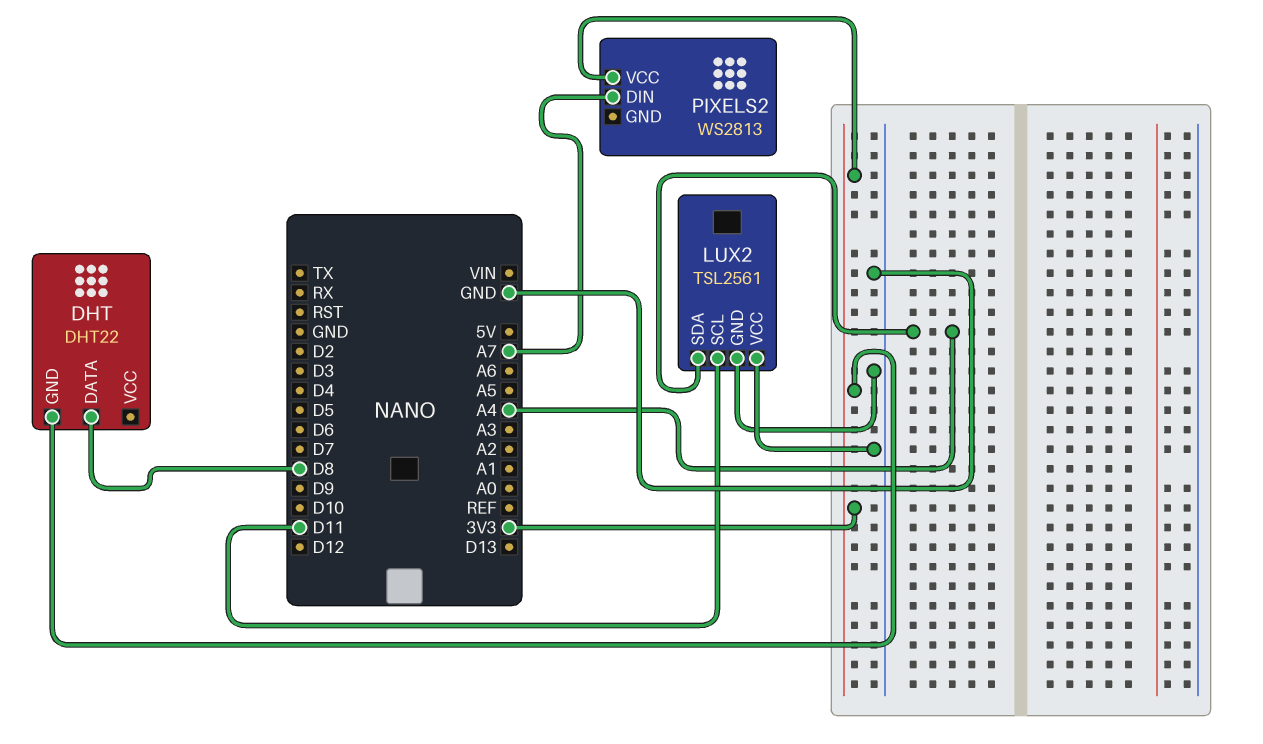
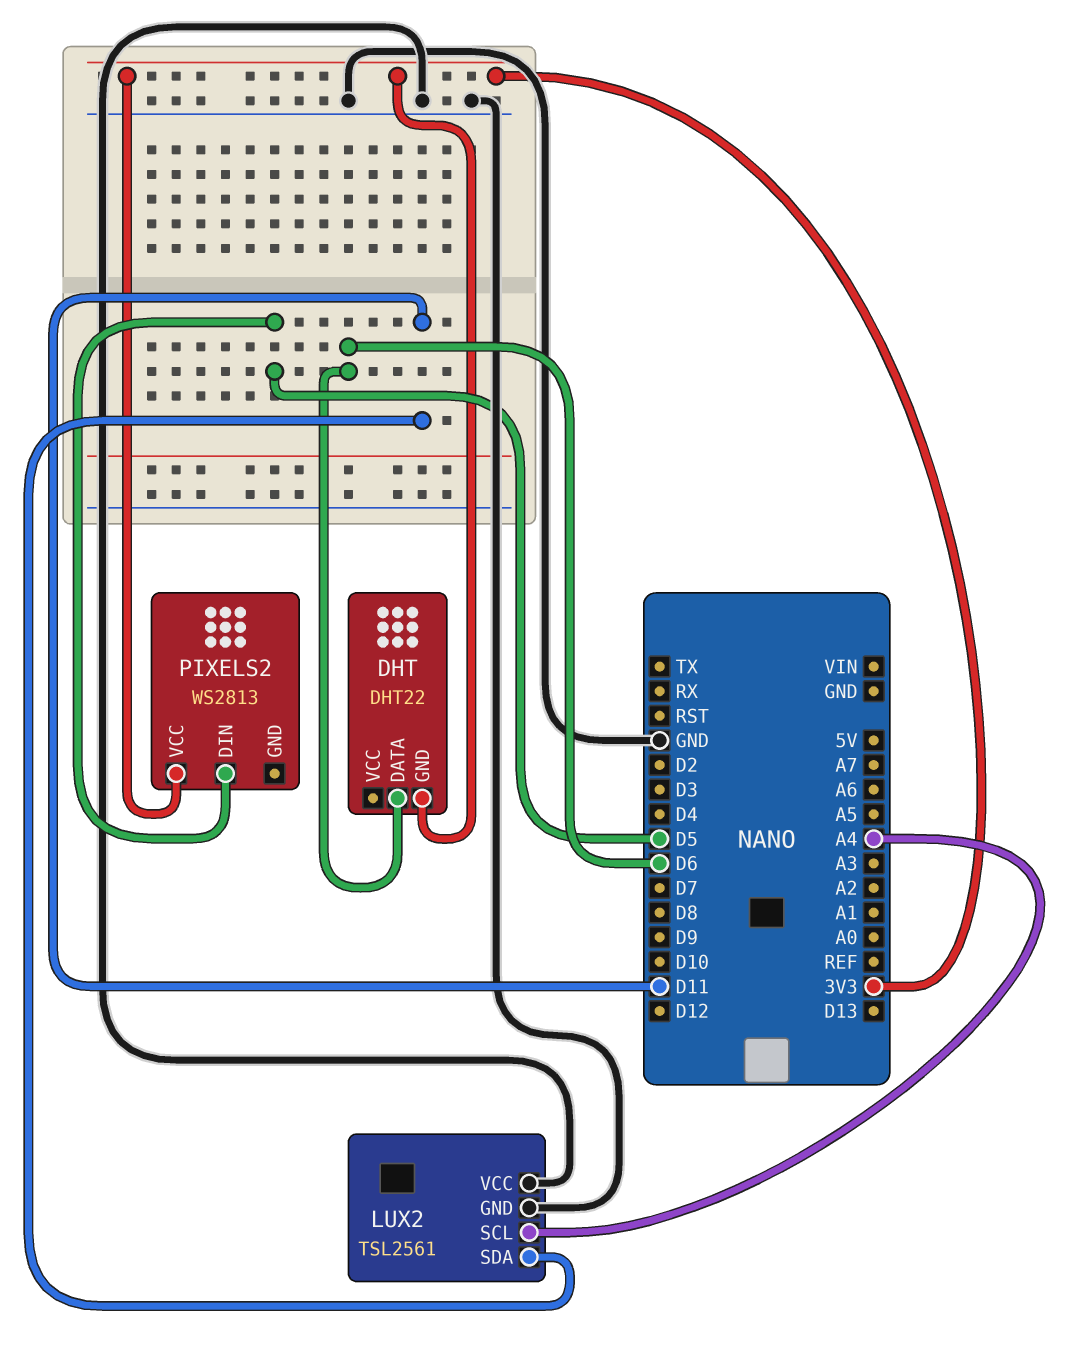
DHT pin DATA: D8 -> D6
LUX2 pin SCL: D11 -> A4
LUX2 pin SDA: A4 -> D11
PIXELS2 pin DIN: A7 -> D5

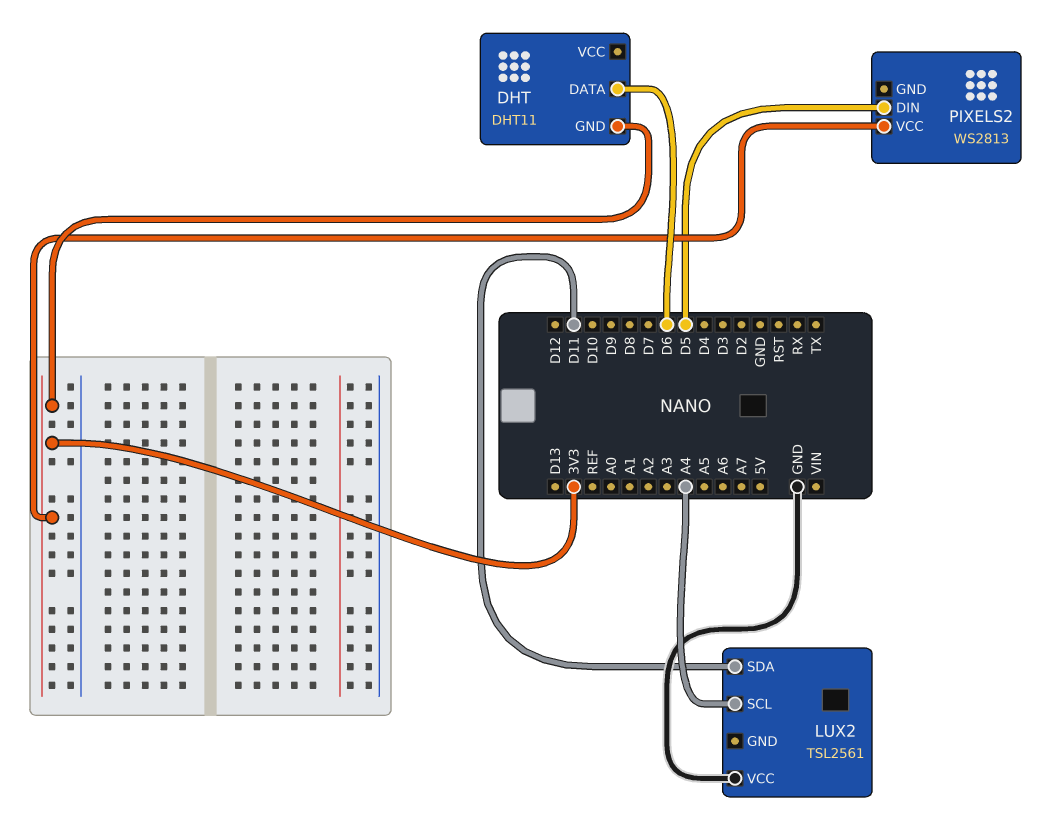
DHT: DHT22 -> DHT11
LUX2 pin GND: GND -> none

